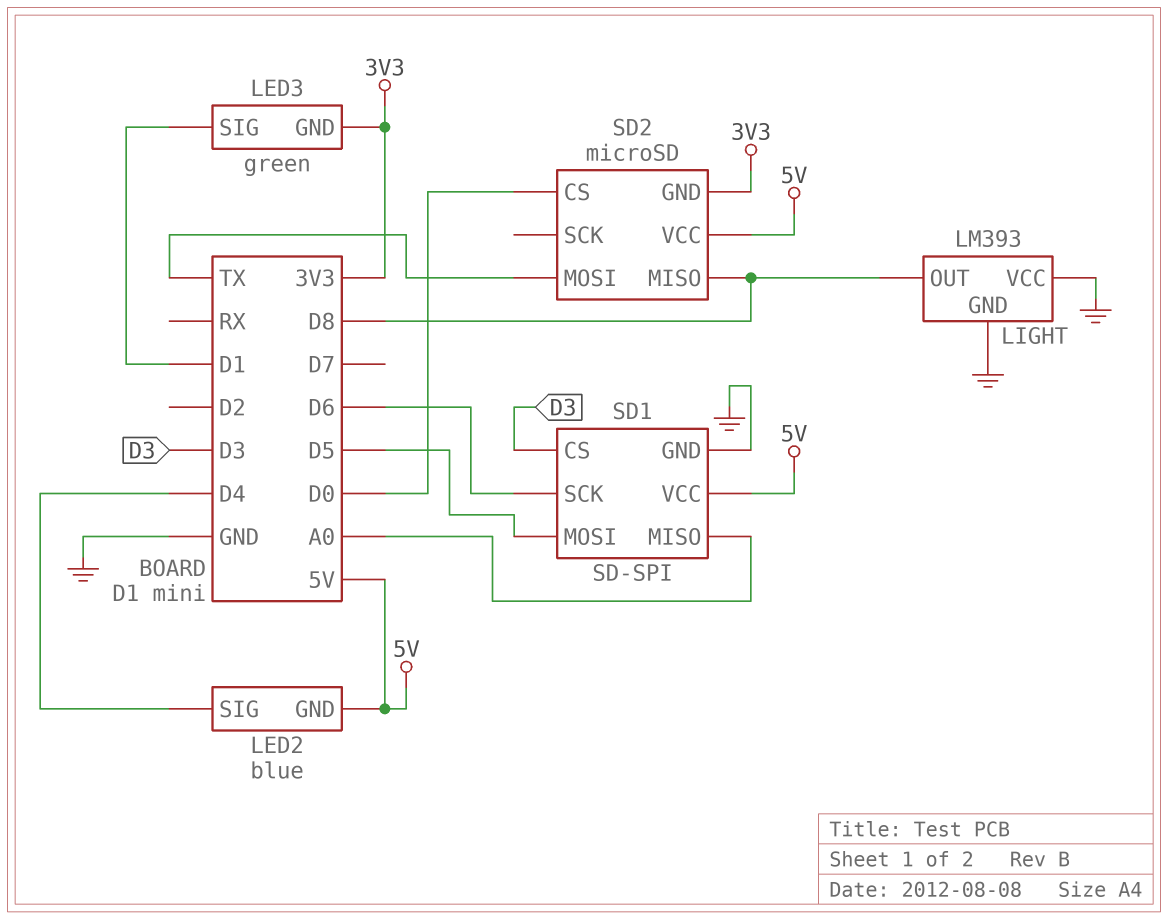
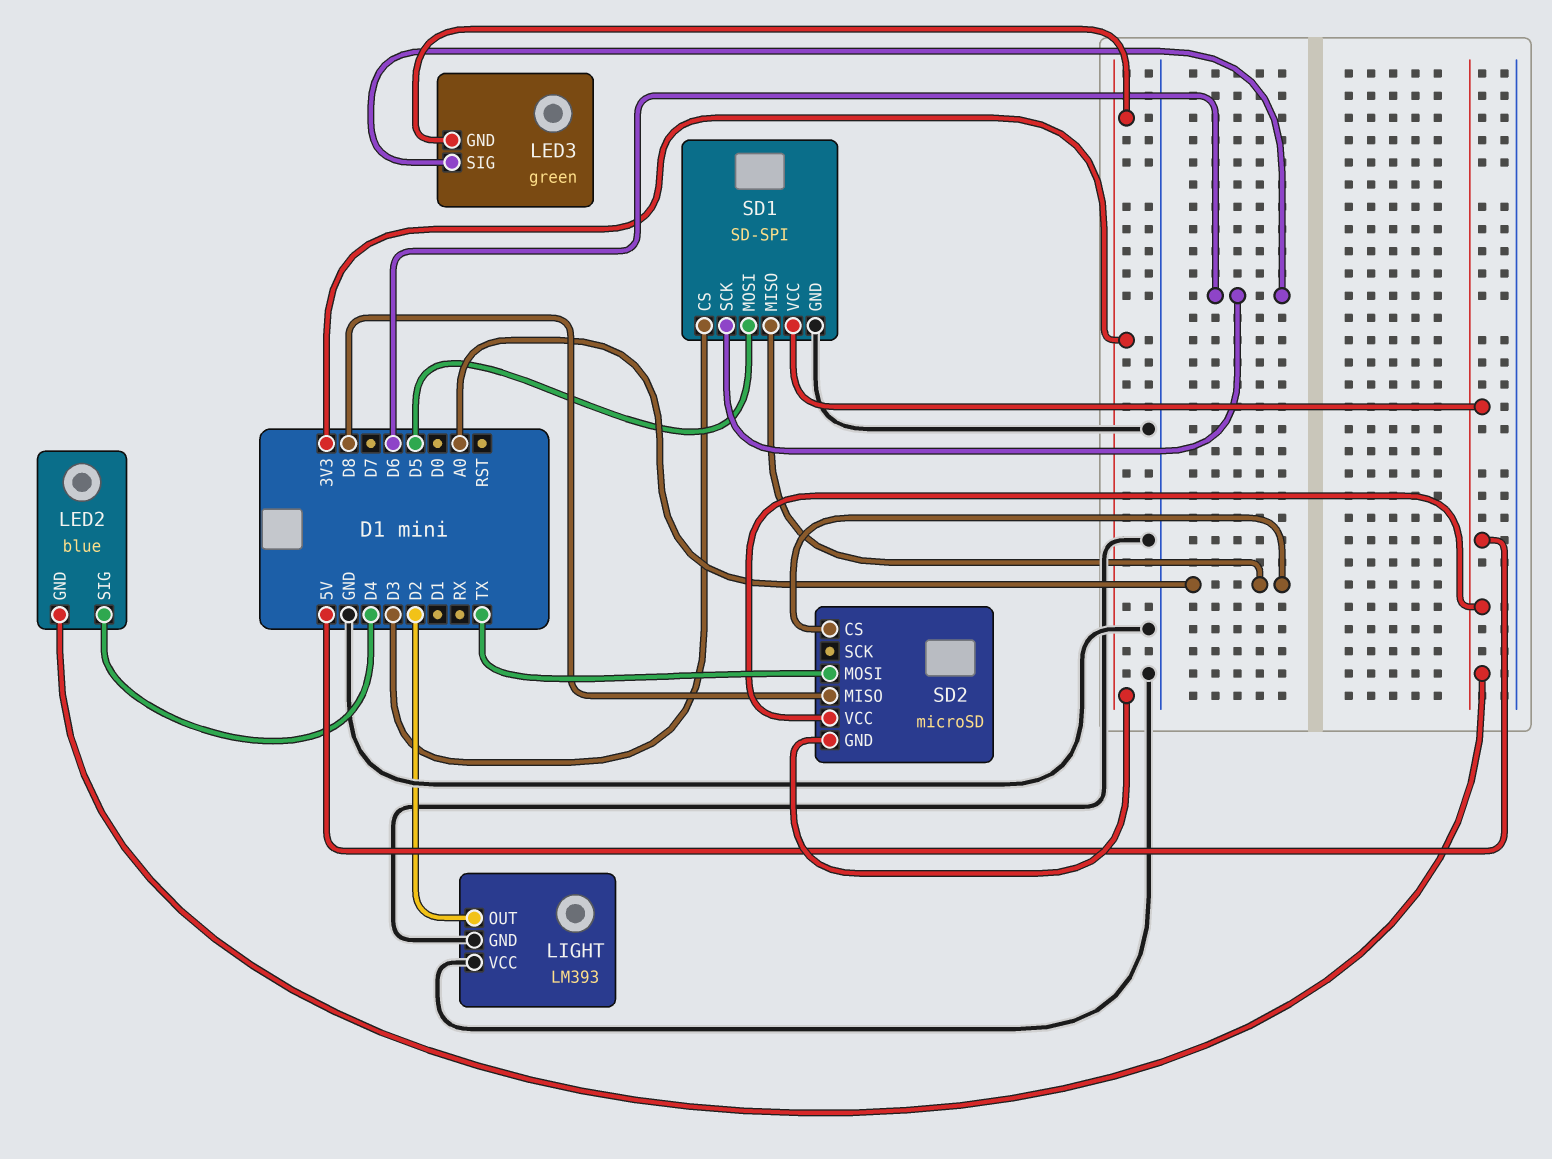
LED3 pin SIG: D1 -> D6
LIGHT pin OUT: D8 -> D2
SD2 pin CS: D0 -> A0

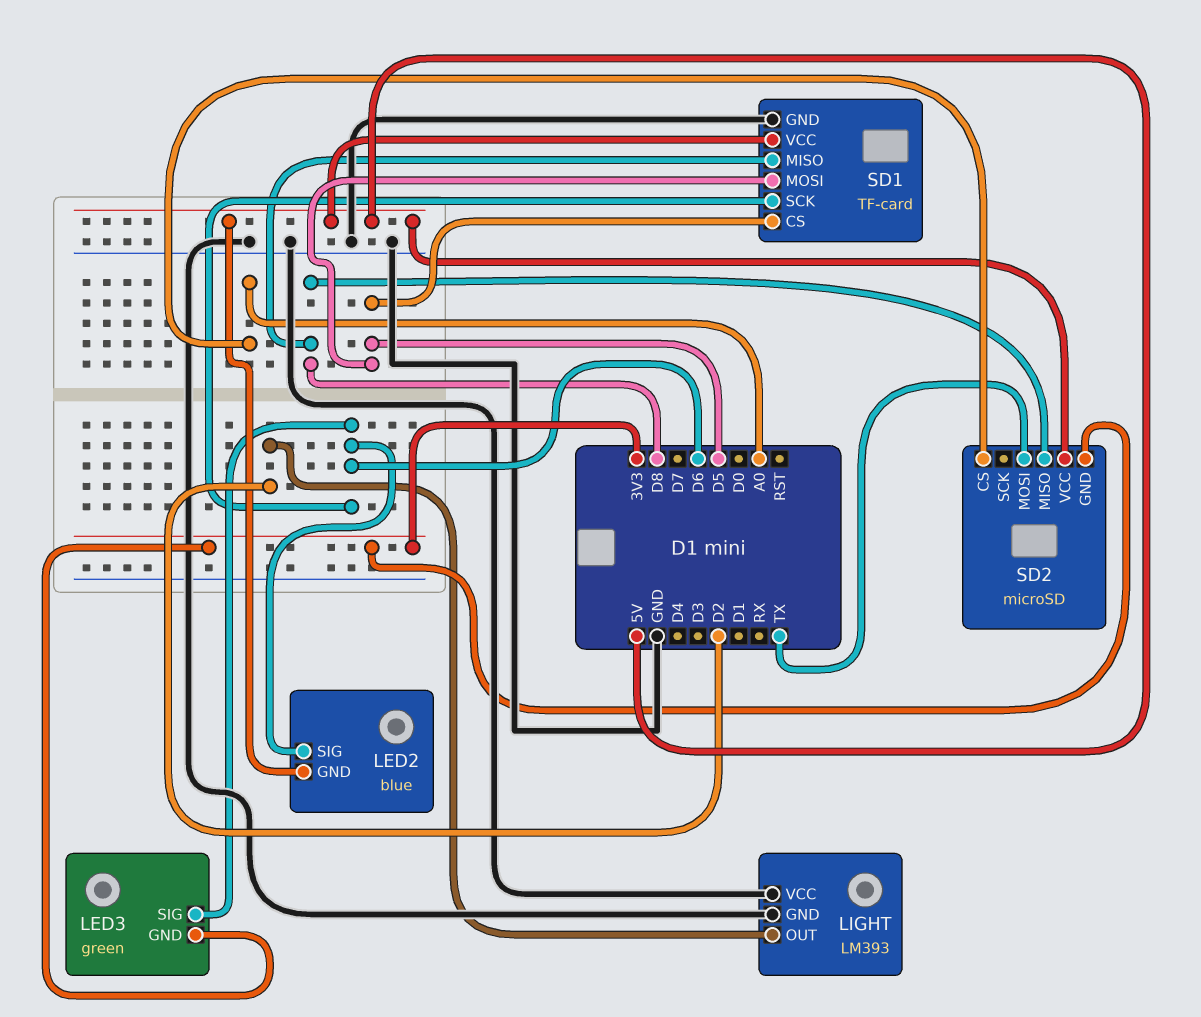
LED2 pin SIG: D4 -> D6
SD1: SD-SPI -> TF-card
SD1 pin CS: D3 -> D5
SD1 pin MISO: A0 -> D8

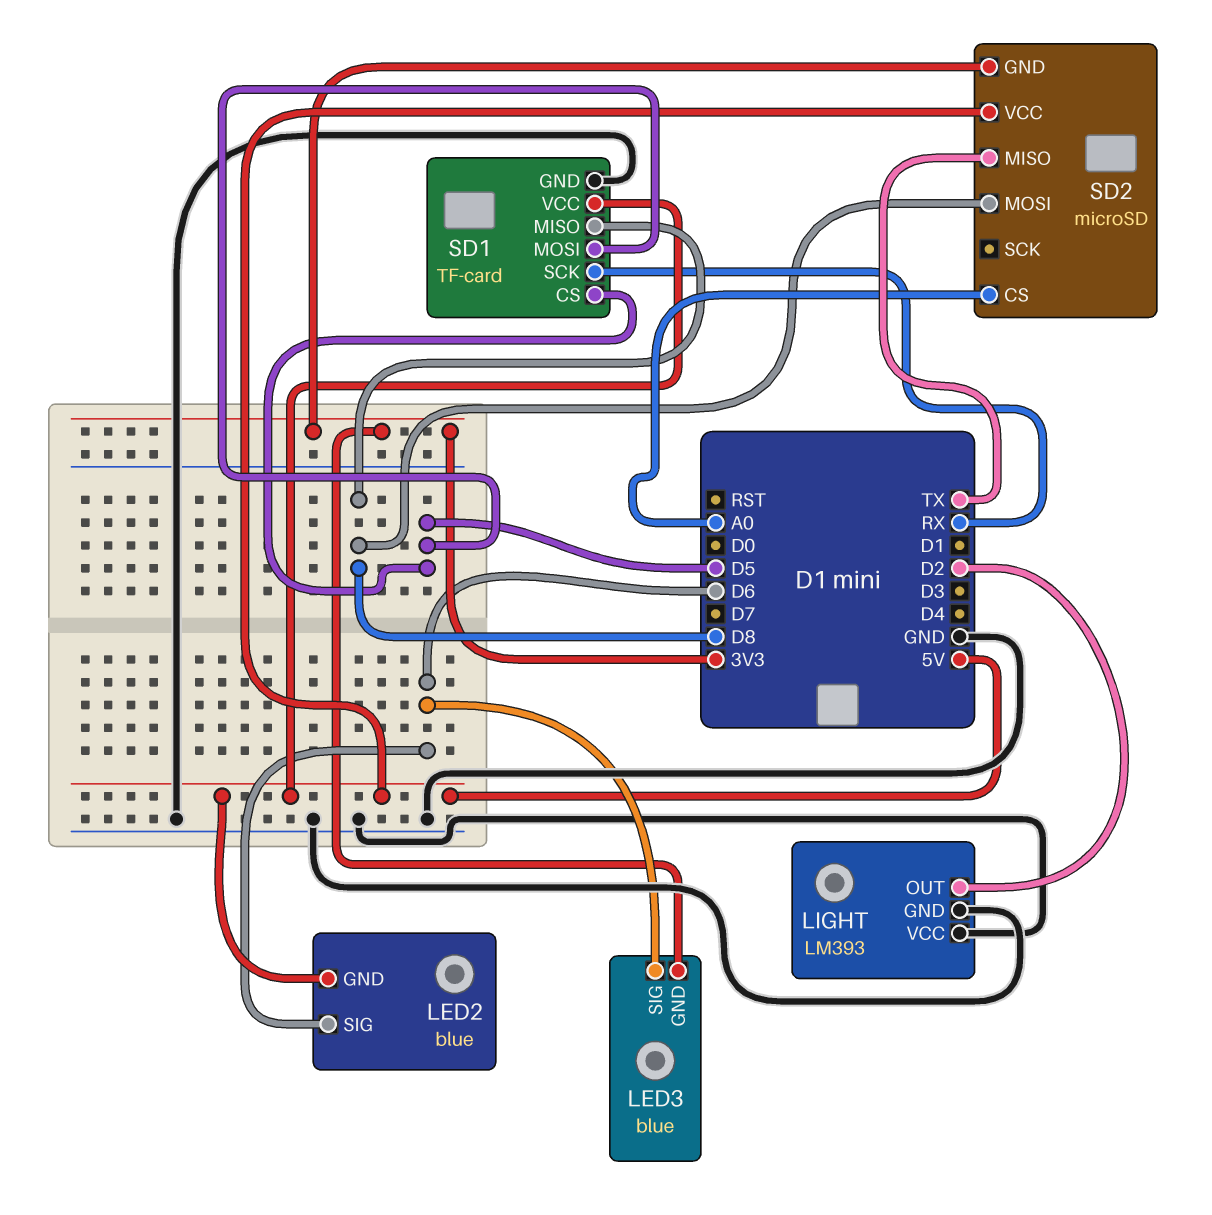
LED3: green -> blue
SD1 pin SCK: D6 -> RX
SD2 pin MISO: D8 -> TX
SD2 pin MOSI: TX -> D8

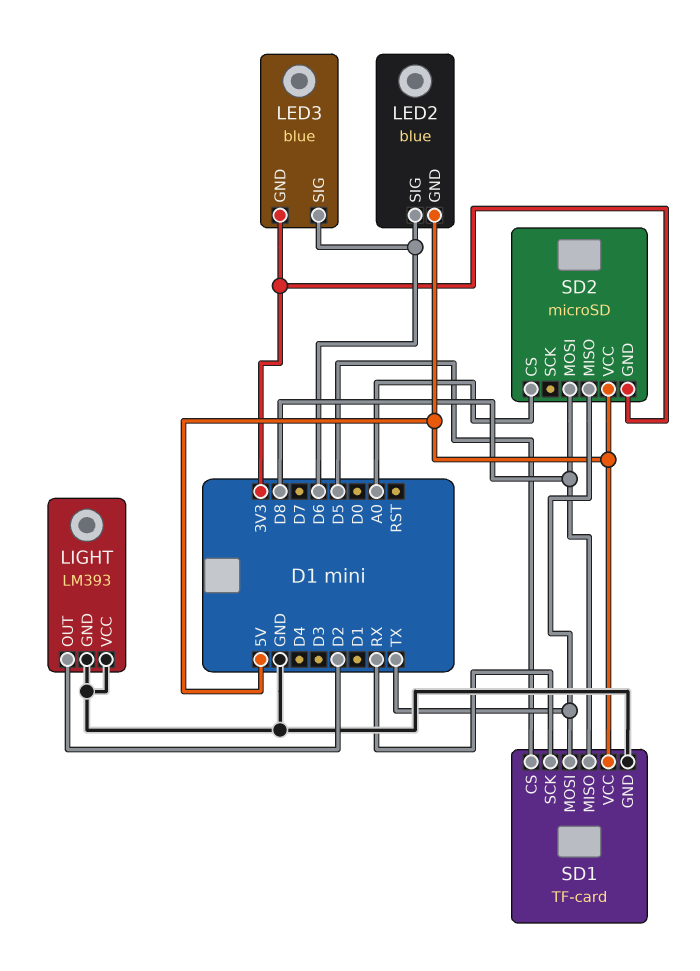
SD1 pin MOSI: D5 -> TX

